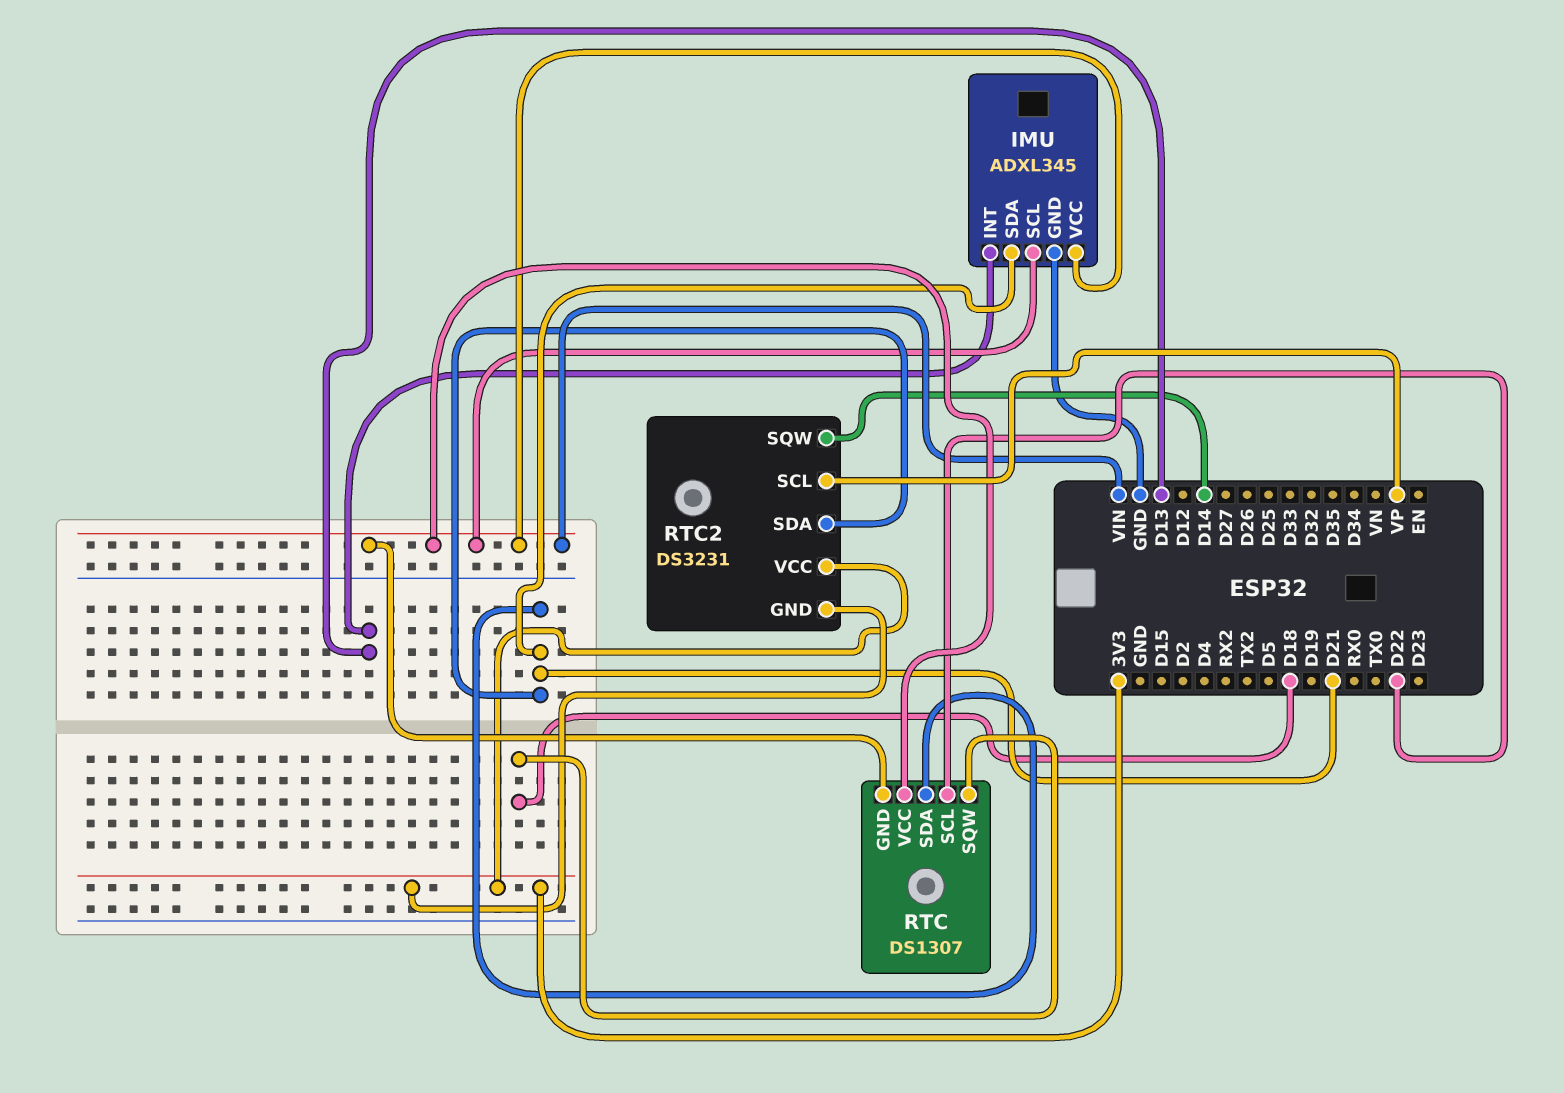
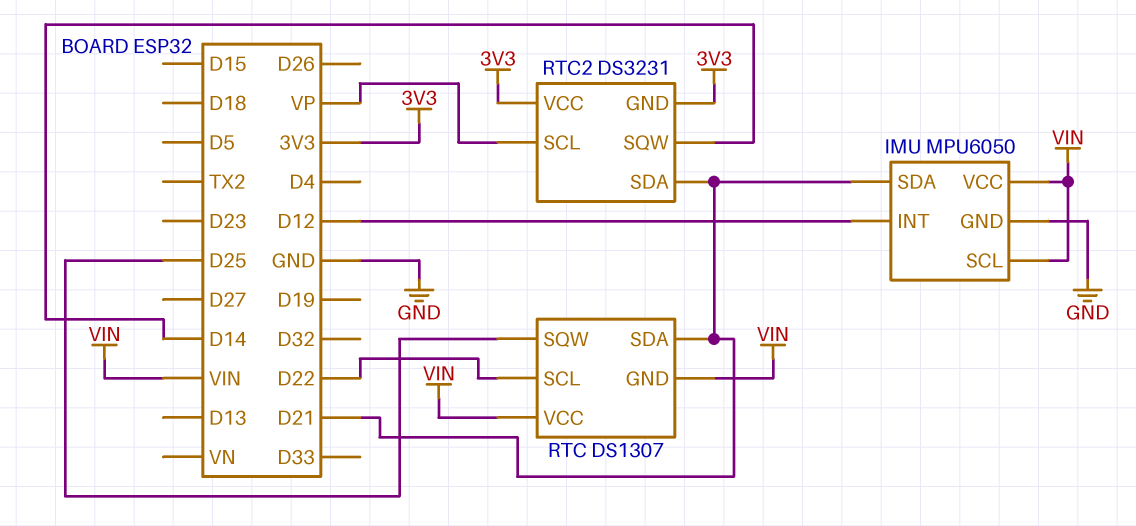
IMU: ADXL345 -> MPU6050
IMU pin INT: D13 -> D12
RTC pin SQW: D18 -> D25

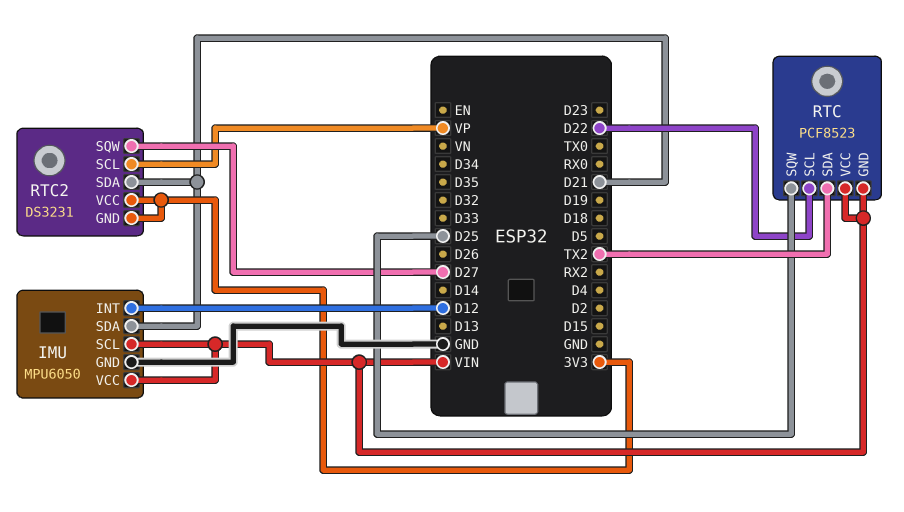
RTC: DS1307 -> PCF8523
RTC pin SDA: D21 -> TX2
RTC2 pin SQW: D14 -> D27

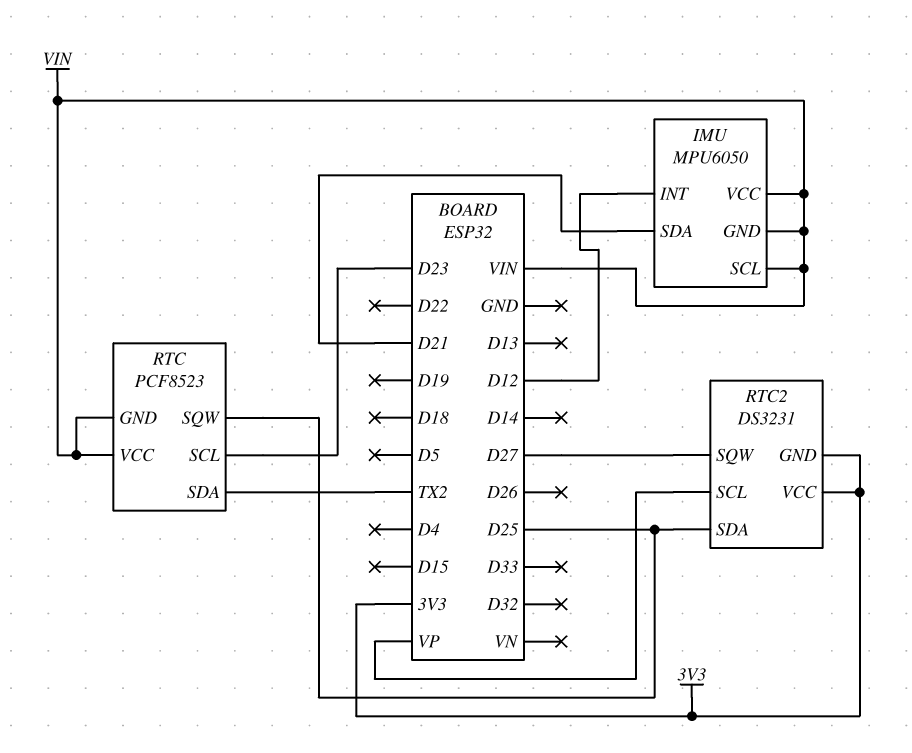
IMU pin GND: GND -> VIN
RTC pin SCL: D22 -> D23
RTC2 pin SDA: D21 -> D25

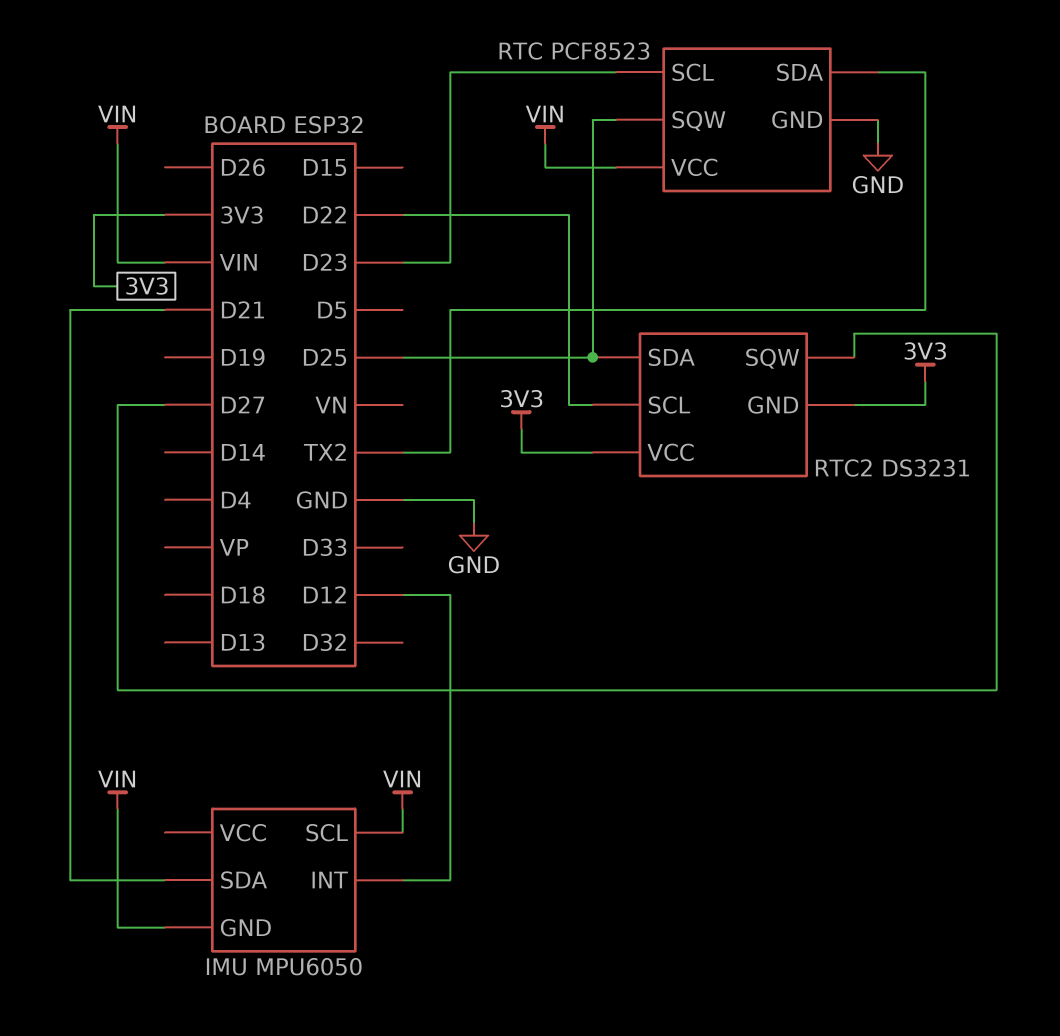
IMU pin VCC: VIN -> none
RTC pin GND: VIN -> GND
RTC2 pin SCL: VP -> D22

